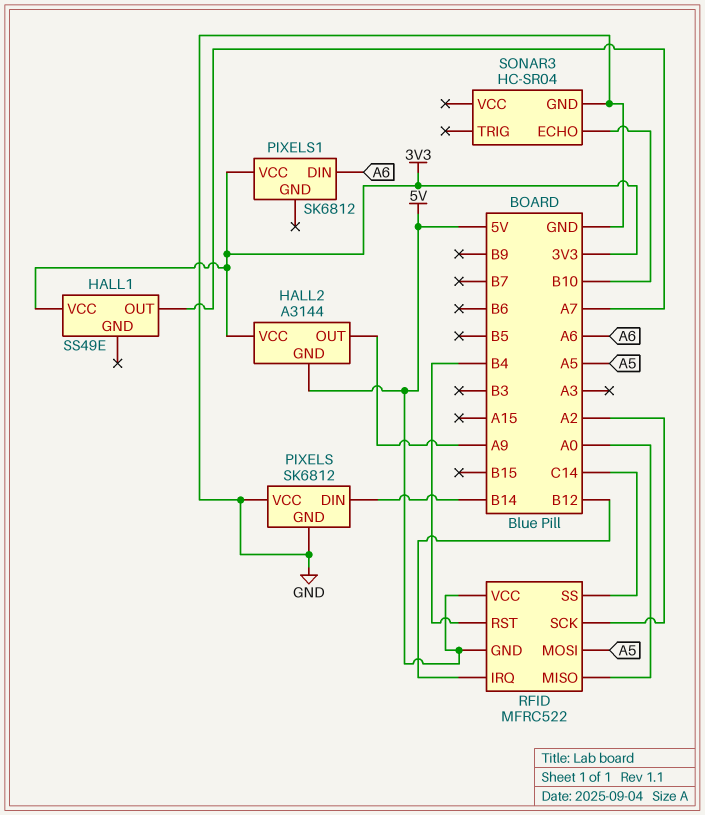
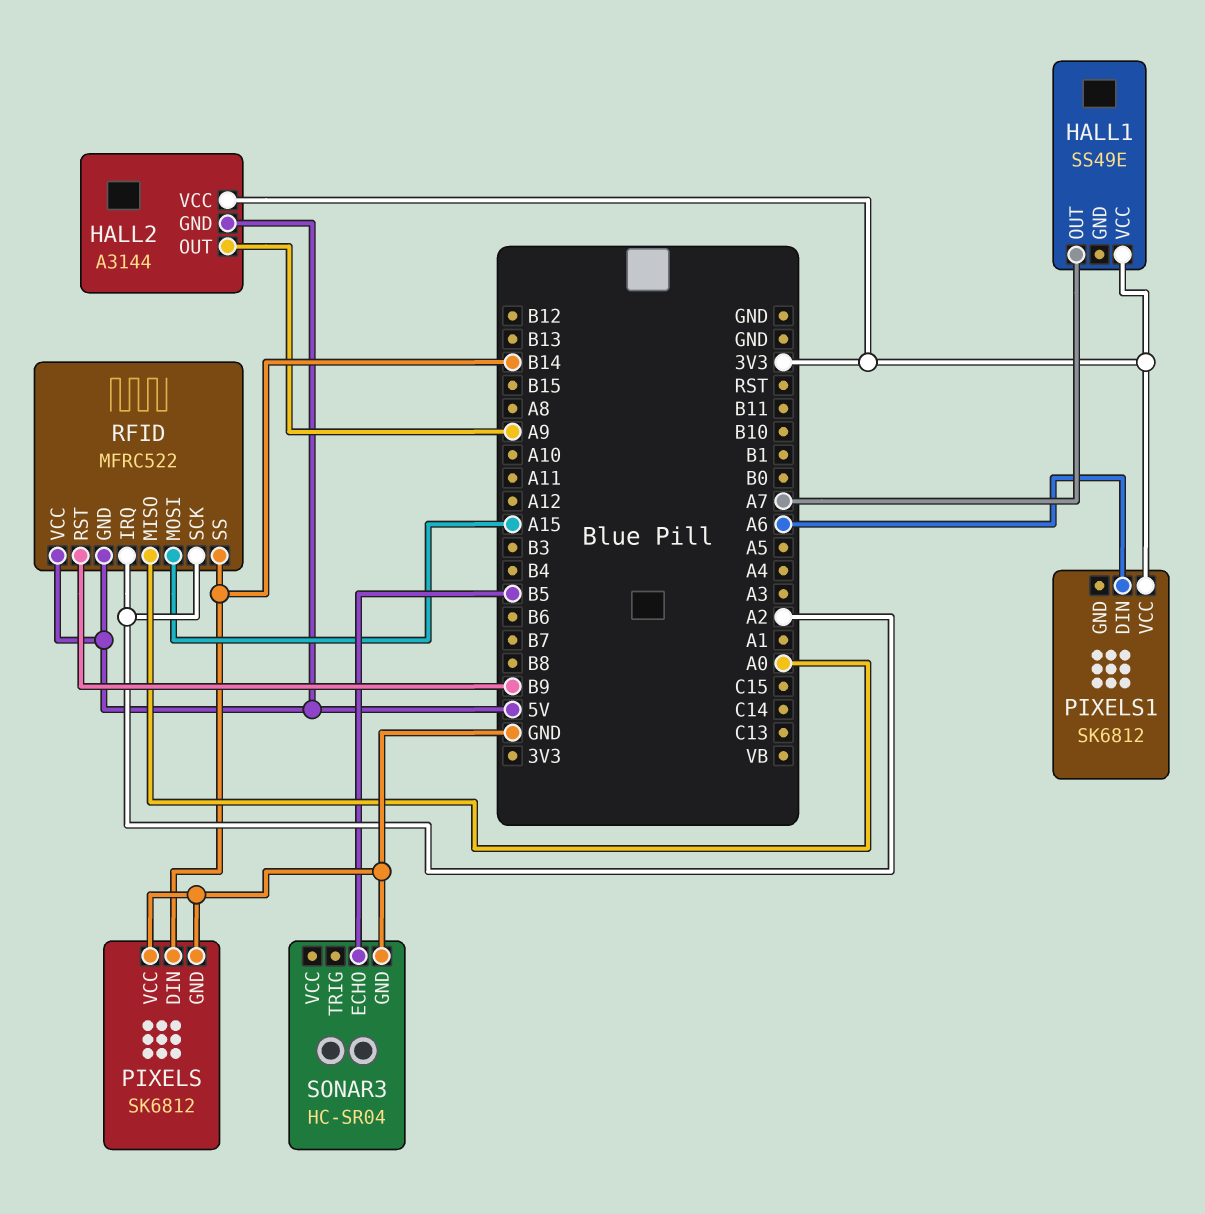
RFID pin IRQ: B12 -> A2
RFID pin MOSI: A5 -> A15
RFID pin RST: B4 -> B9
RFID pin SS: C14 -> B14
SONAR3 pin ECHO: B10 -> B5

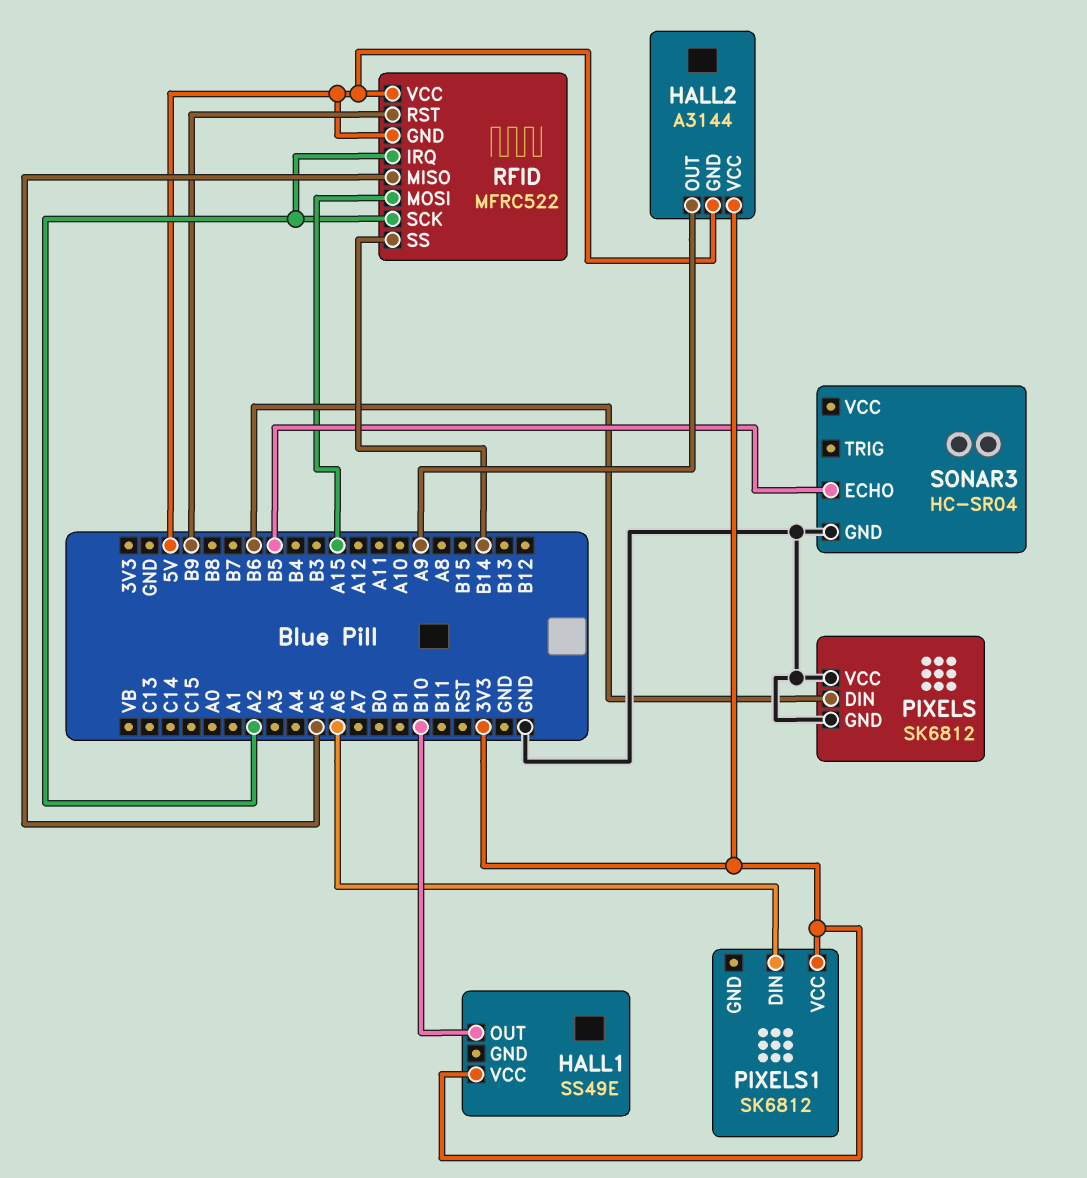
HALL1 pin OUT: A7 -> B10
PIXELS pin DIN: B14 -> B6
RFID pin MISO: A0 -> A5

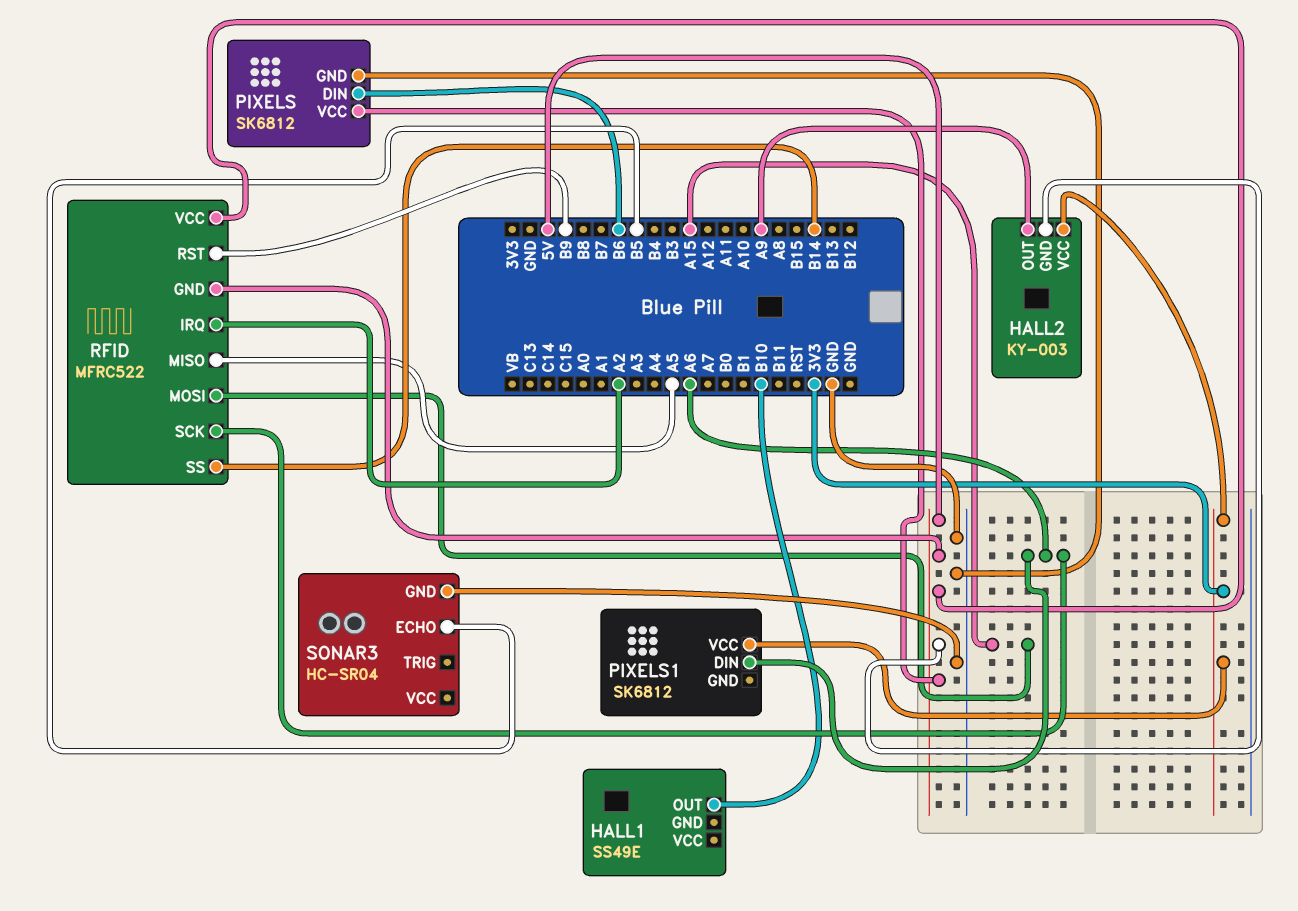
HALL1 pin VCC: 3V3 -> none
HALL2: A3144 -> KY-003
PIXELS pin VCC: GND -> 5V
RFID pin SCK: A2 -> A6

